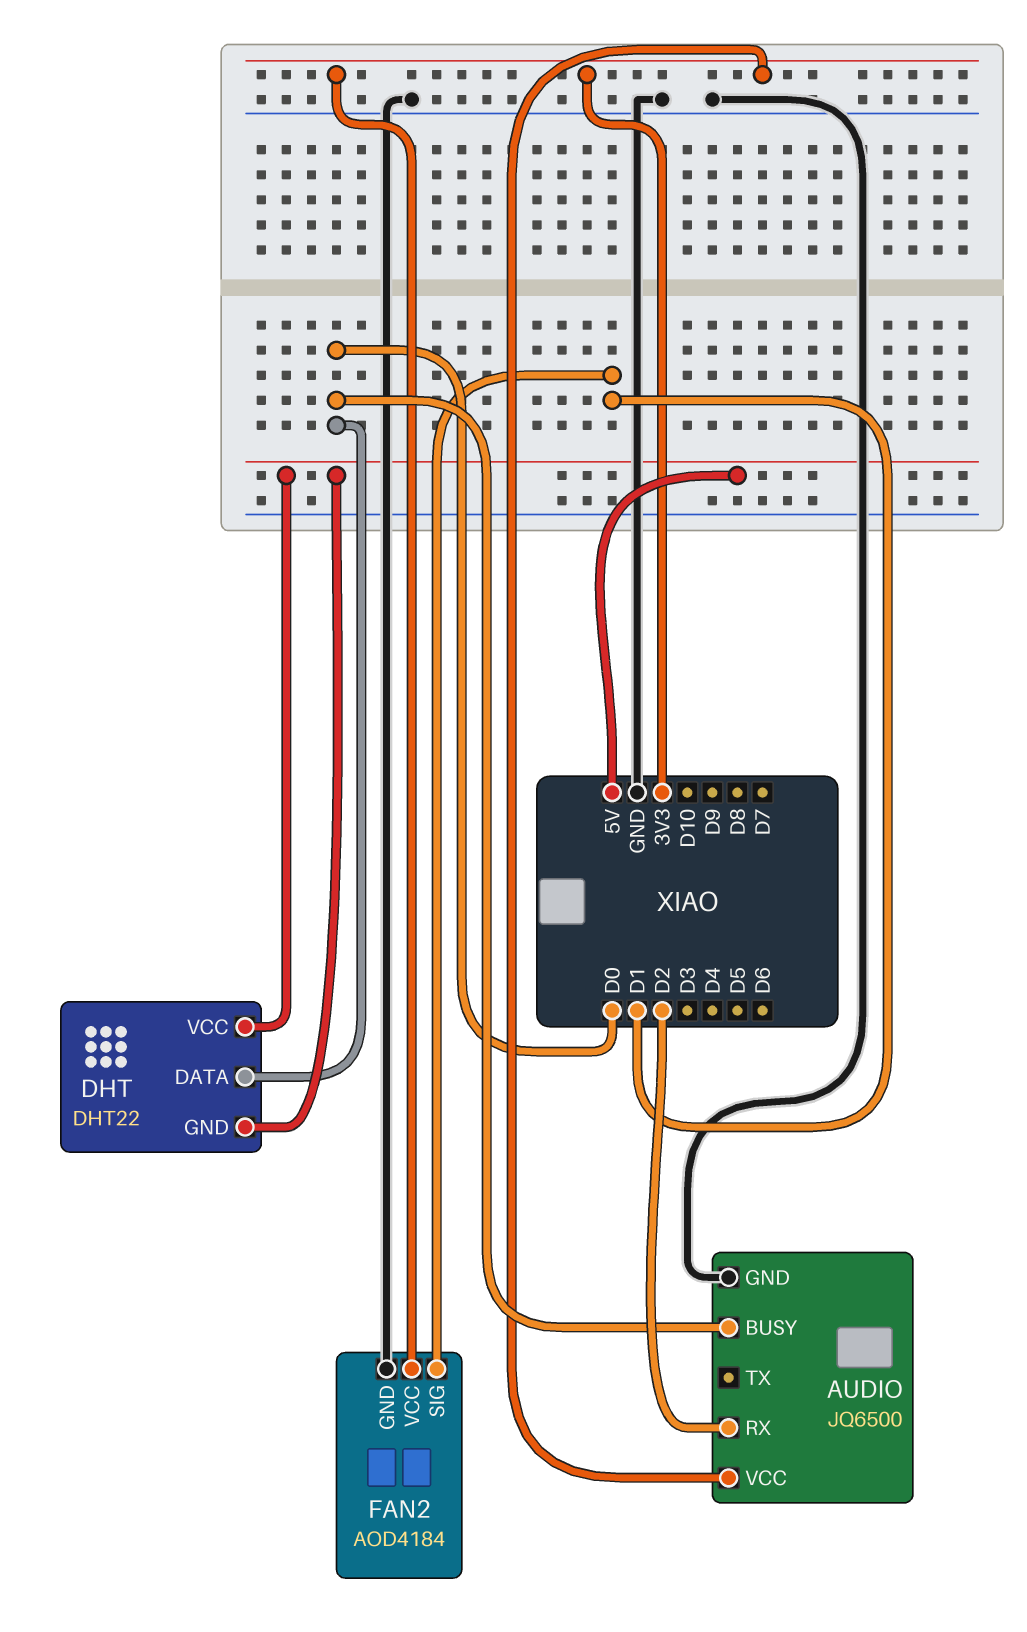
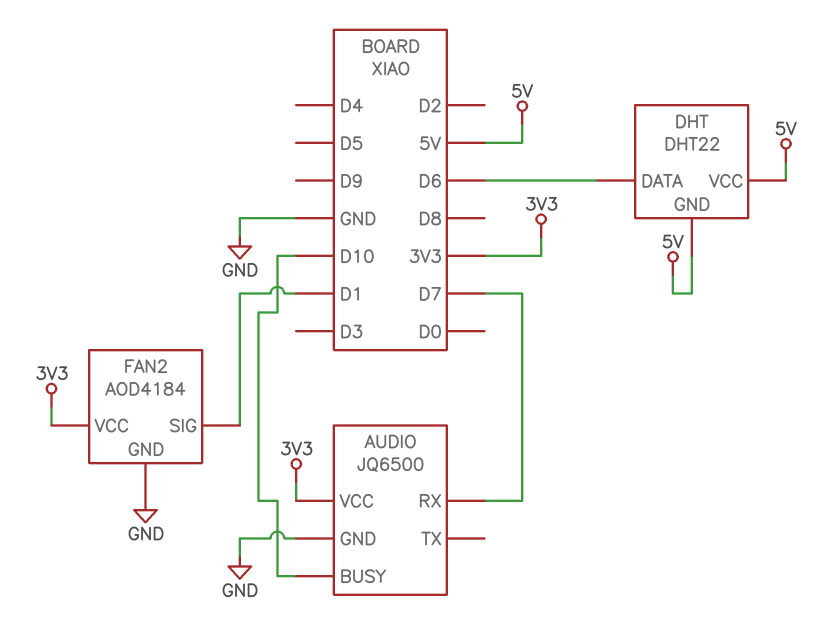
AUDIO pin BUSY: D0 -> D10
AUDIO pin RX: D2 -> D7
DHT pin DATA: D0 -> D6

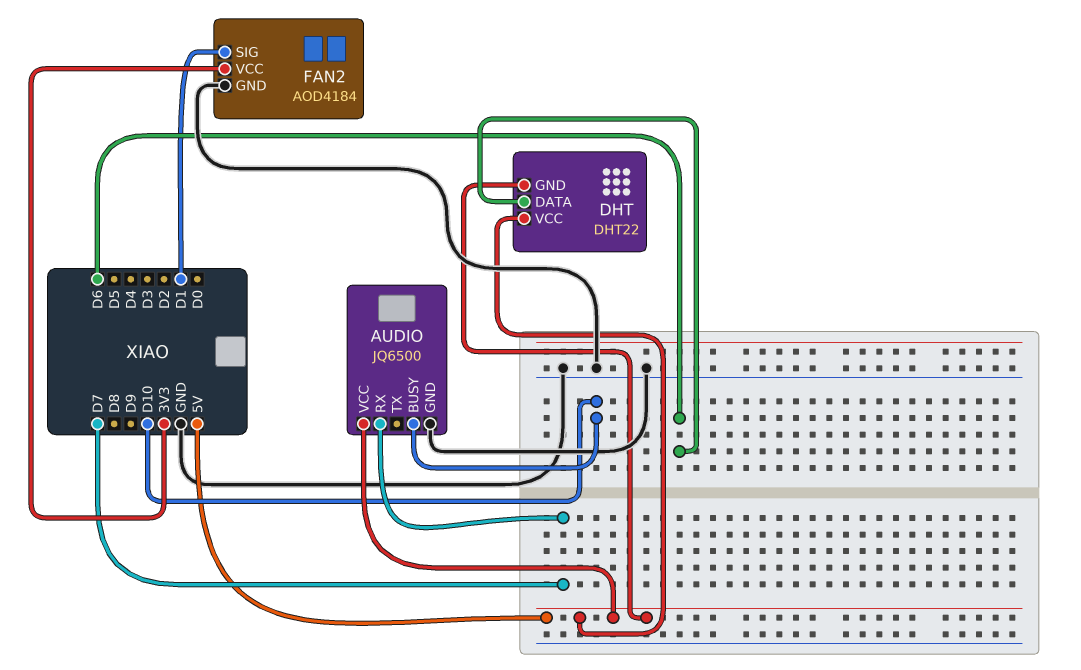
AUDIO pin VCC: 3V3 -> 5V

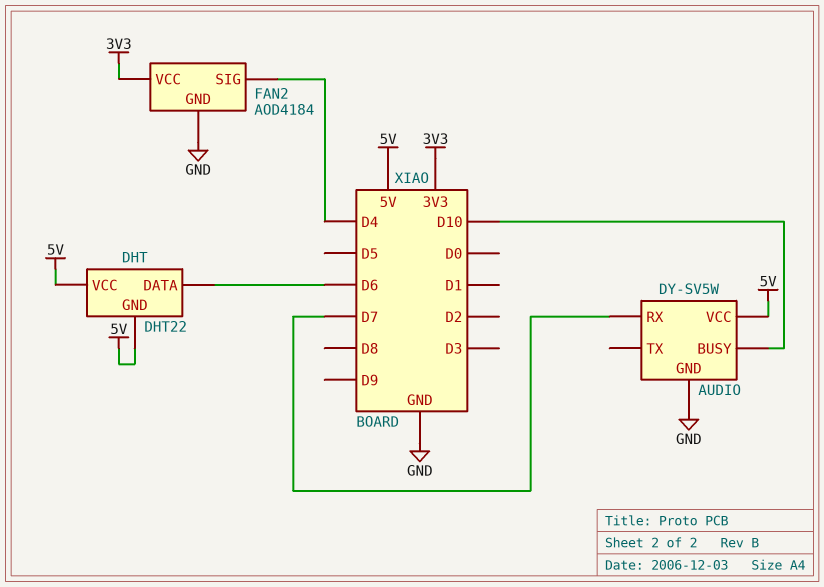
AUDIO: JQ6500 -> DY-SV5W
FAN2 pin SIG: D1 -> D4

